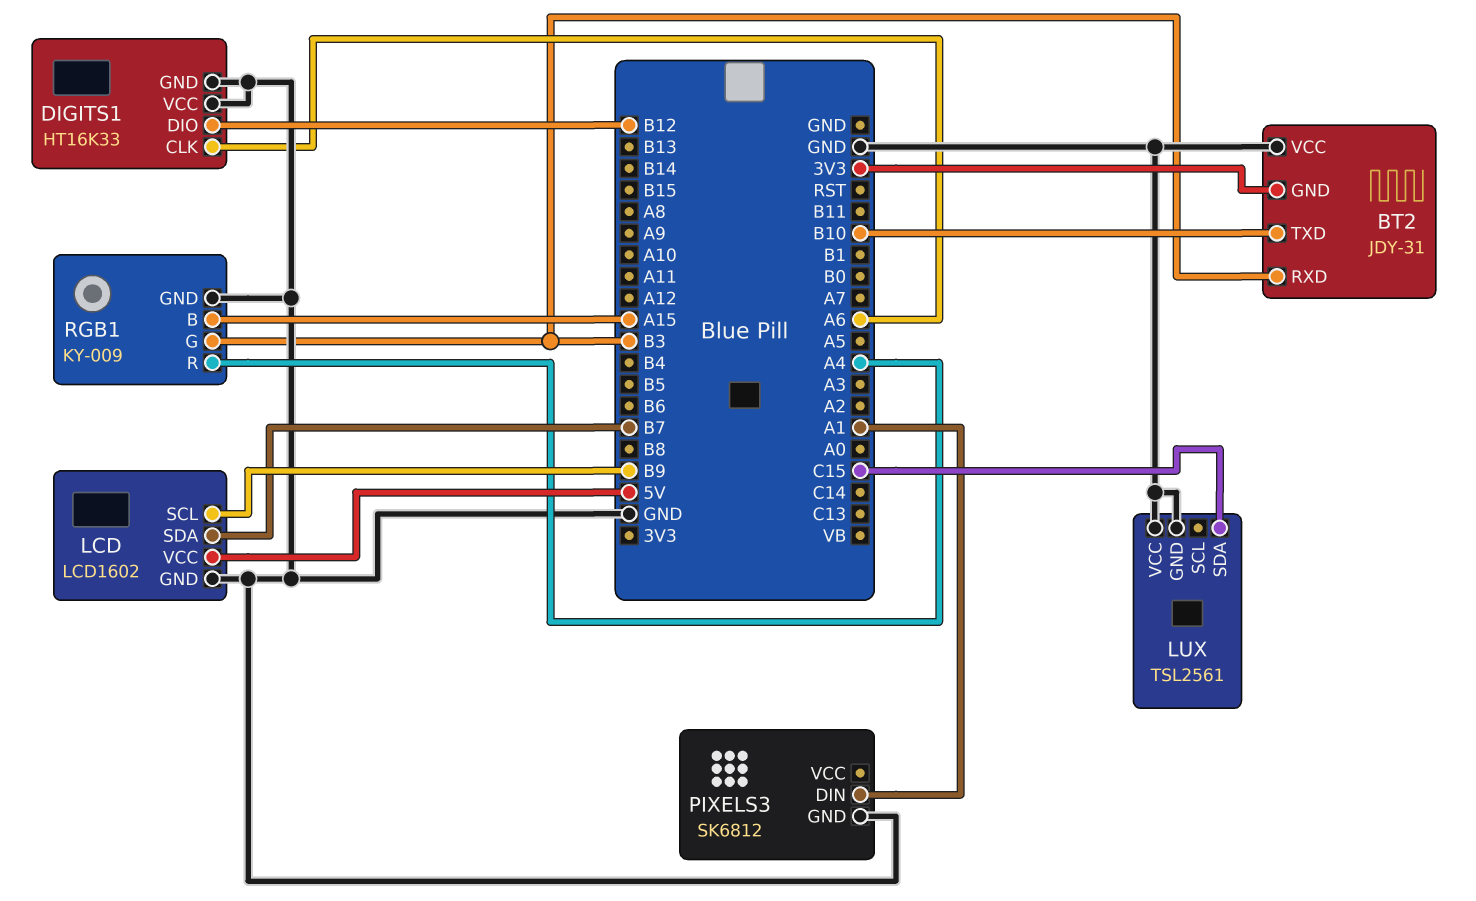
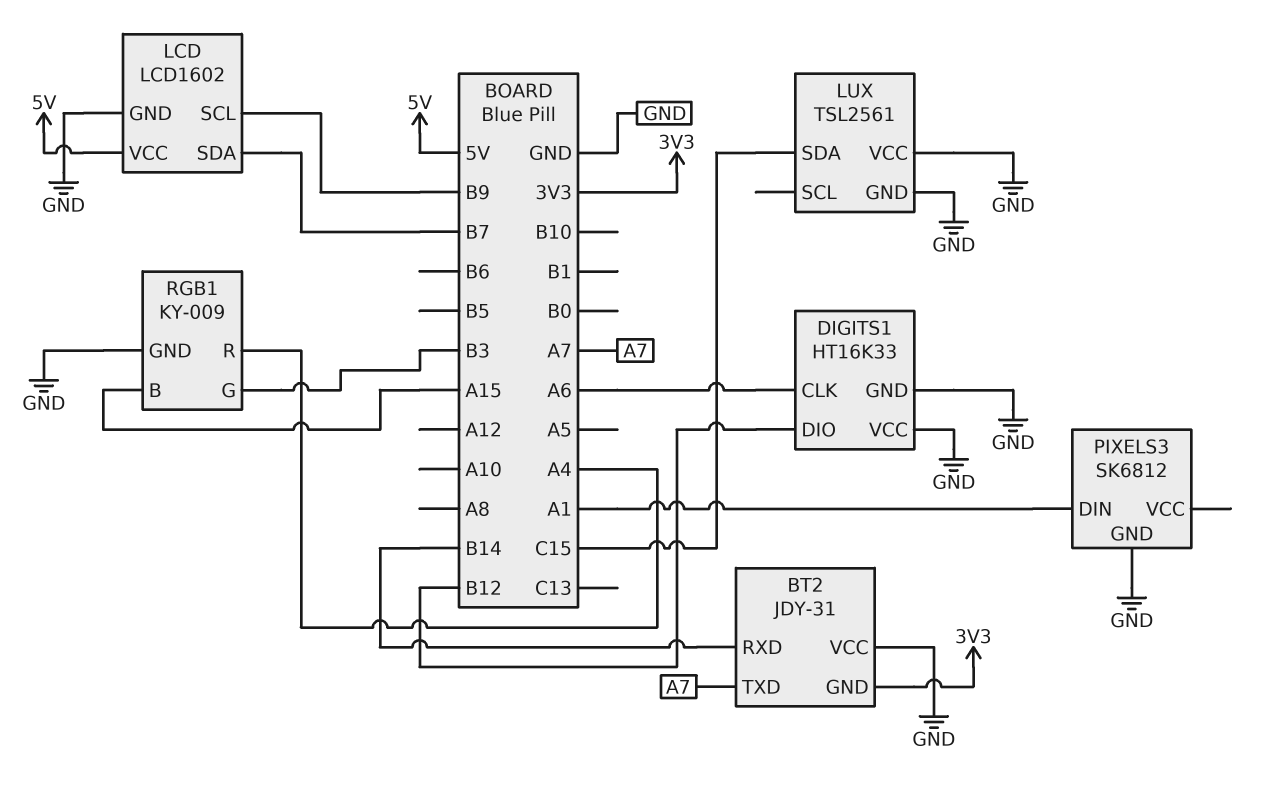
BT2 pin RXD: B3 -> B14
BT2 pin TXD: B10 -> A7

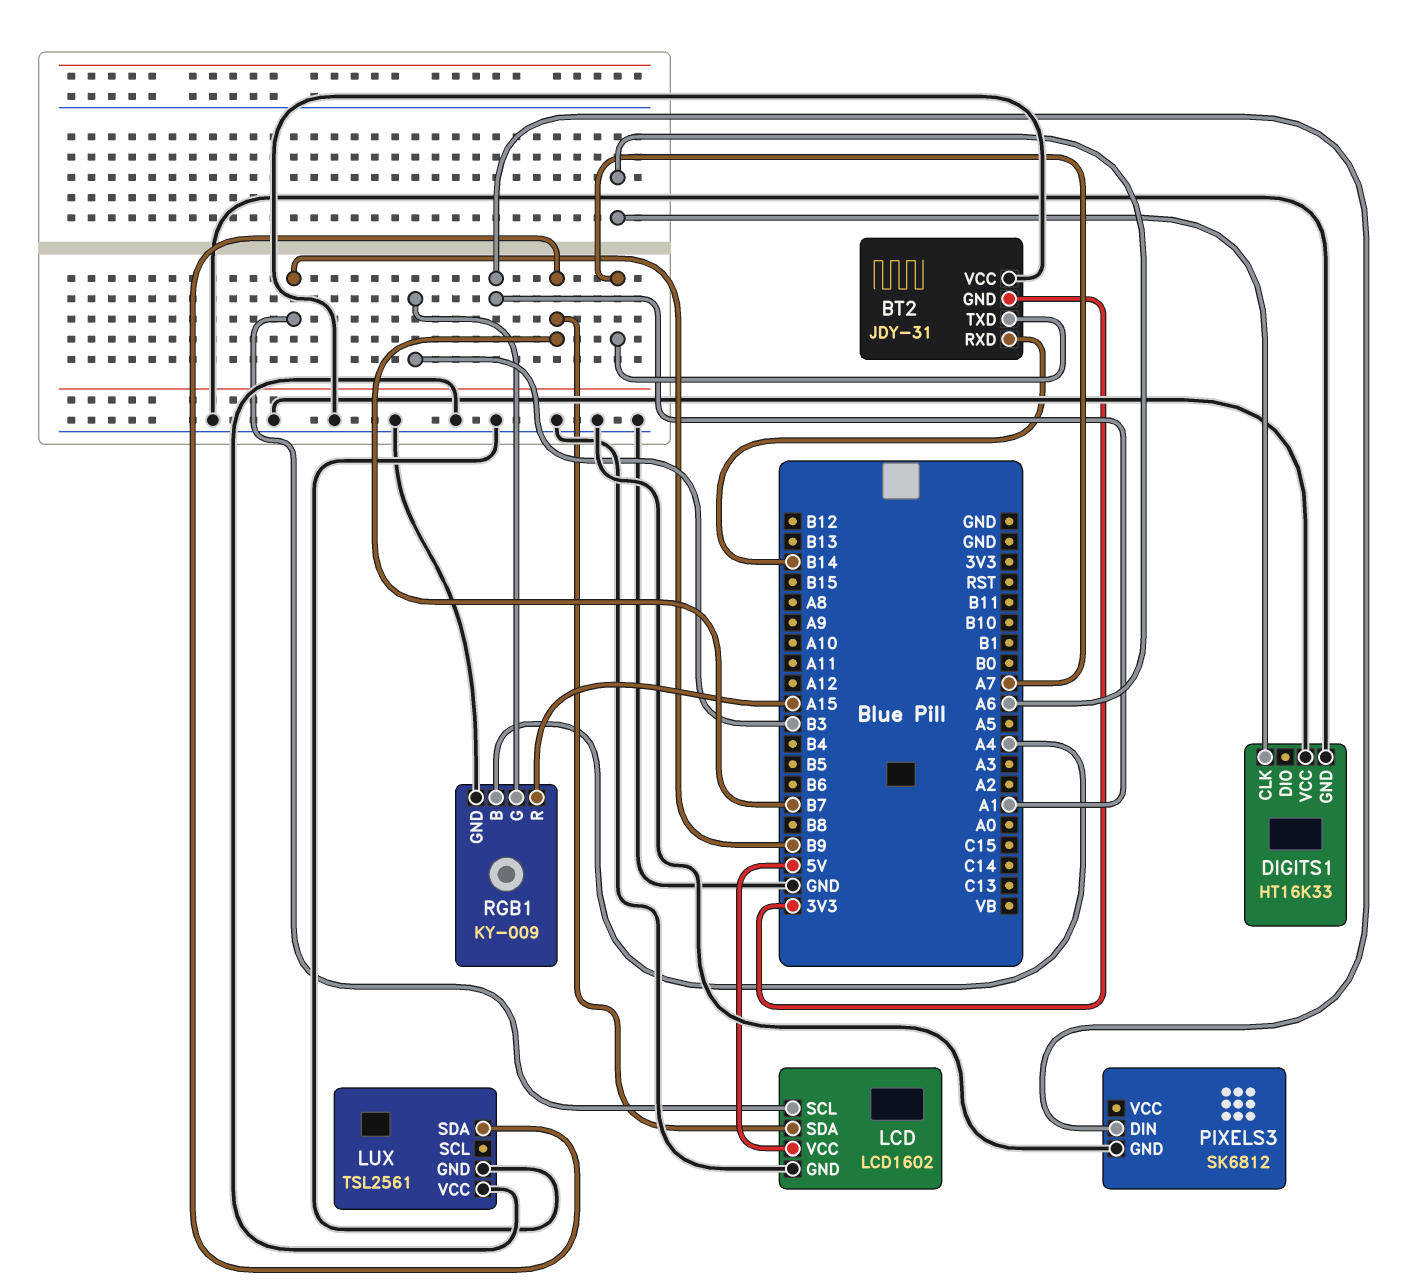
DIGITS1 pin DIO: B12 -> none
LUX pin SDA: C15 -> B7
RGB1 pin B: A15 -> A4
RGB1 pin R: A4 -> A15

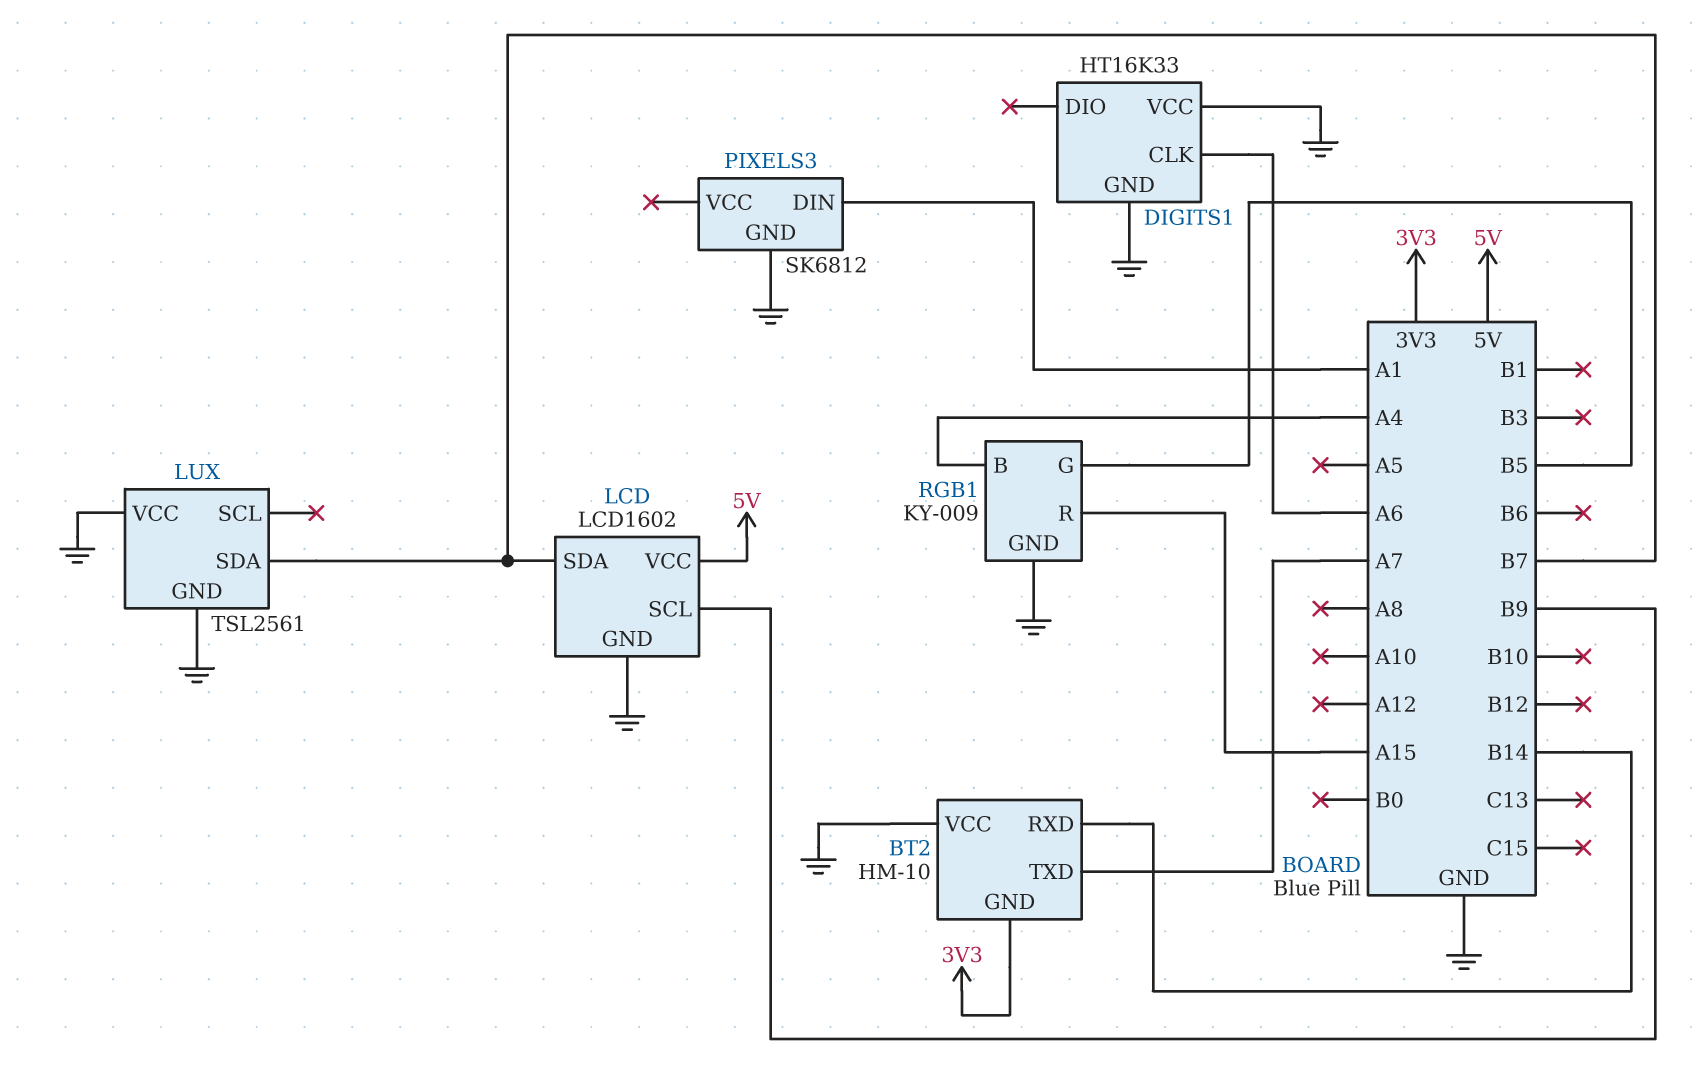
BT2: JDY-31 -> HM-10
RGB1 pin G: B3 -> B5

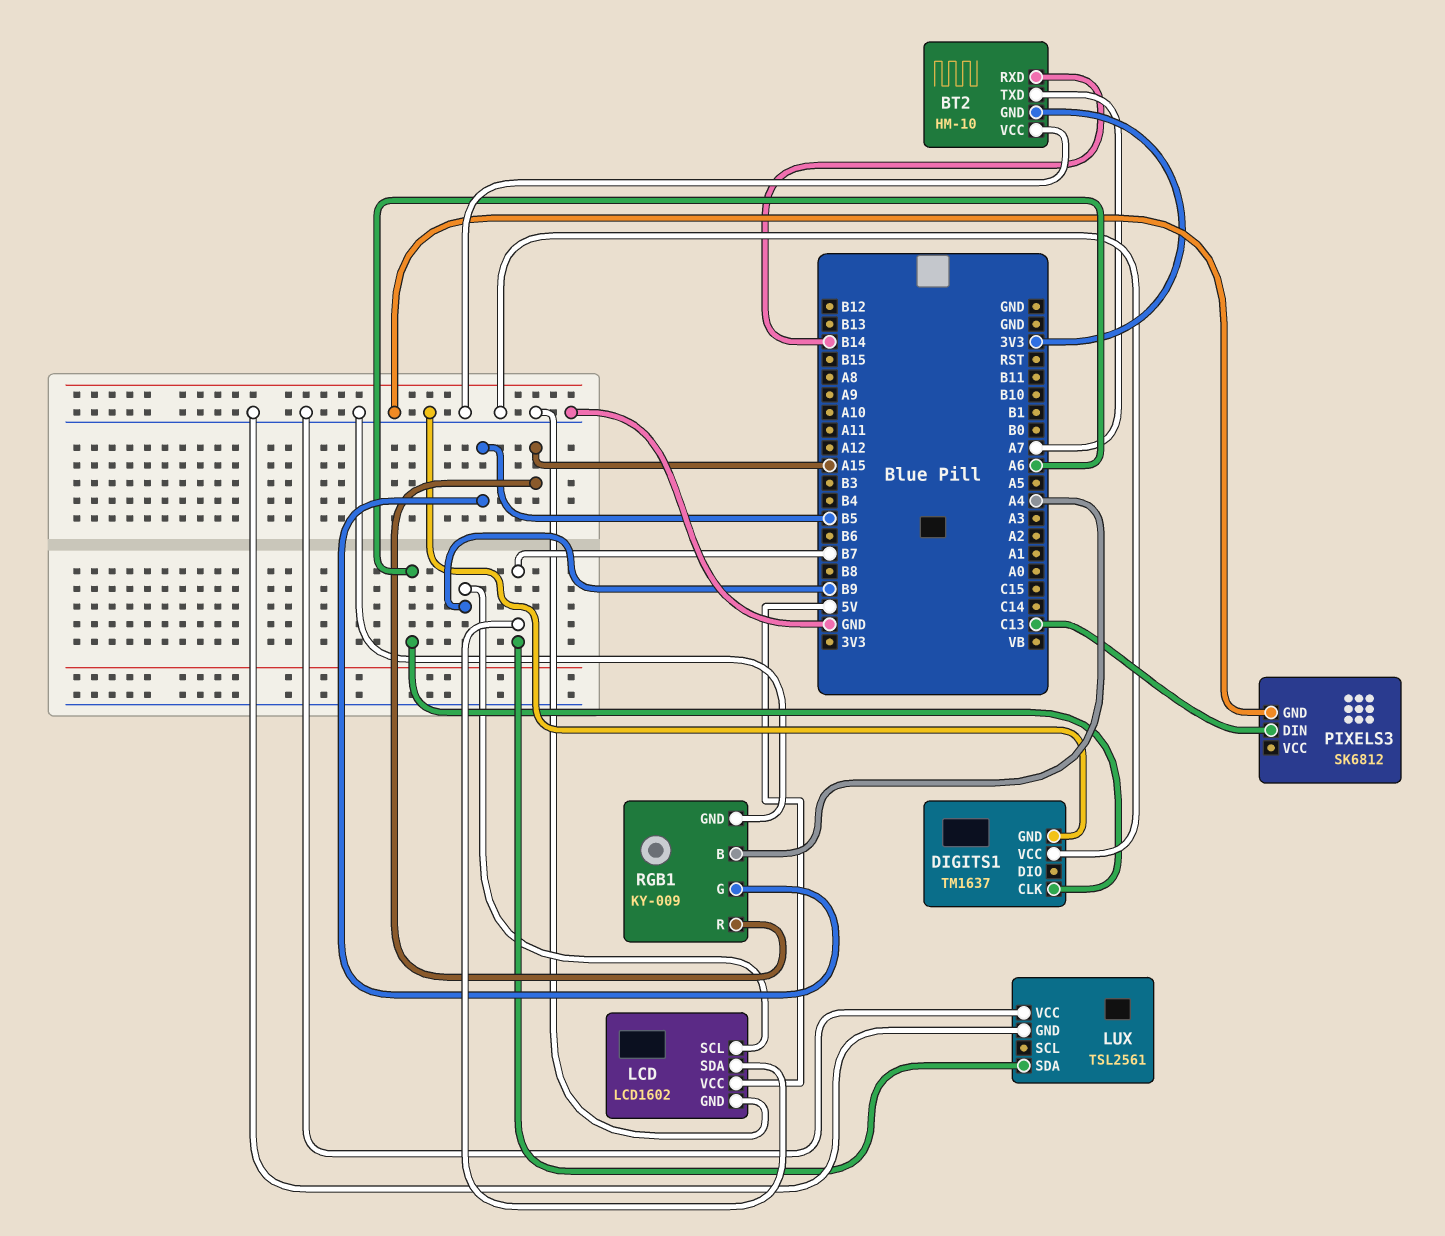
DIGITS1: HT16K33 -> TM1637
PIXELS3 pin DIN: A1 -> C13

